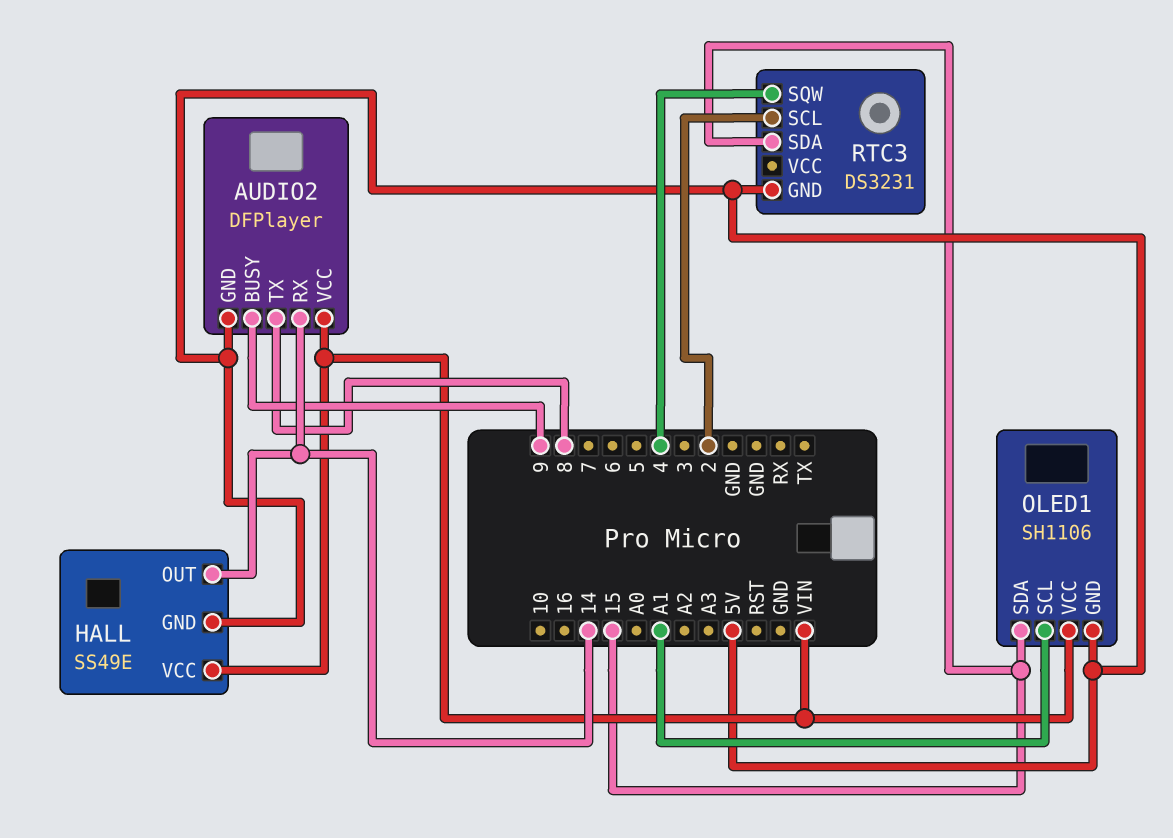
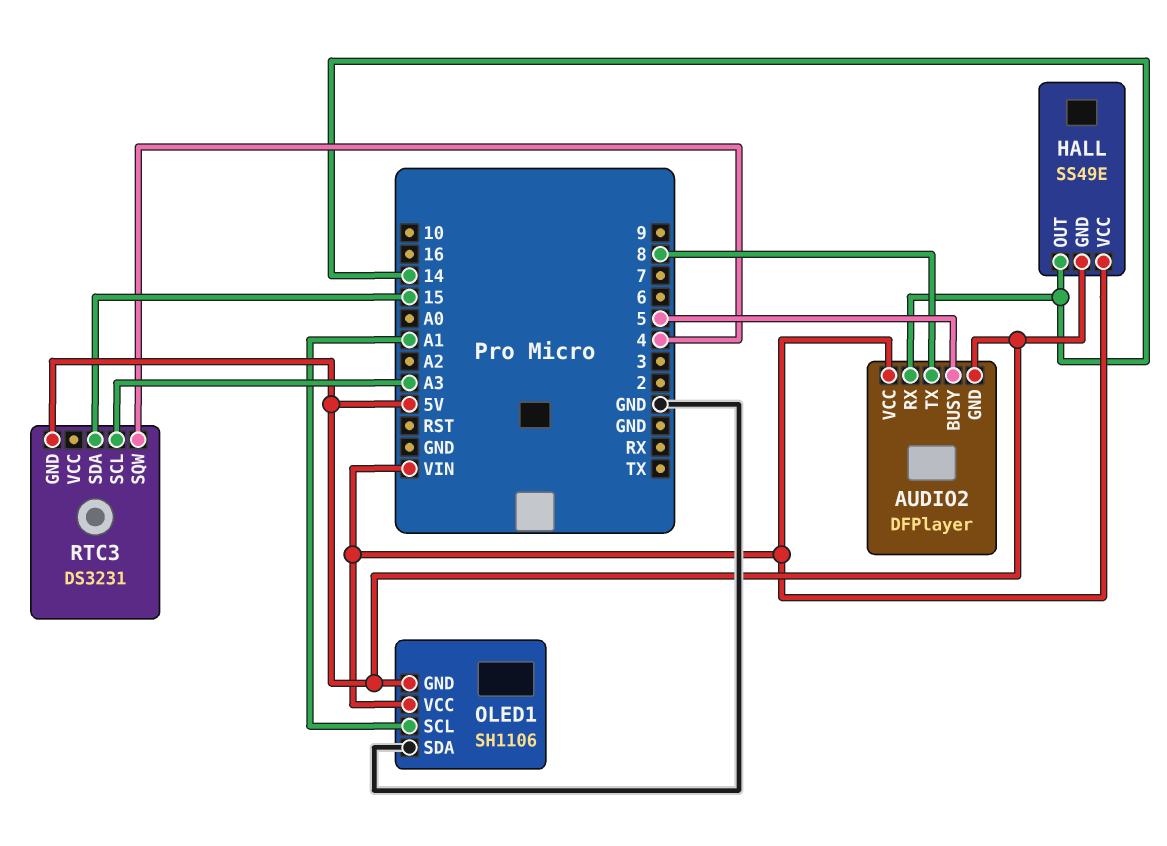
AUDIO2 pin BUSY: 9 -> 5
OLED1 pin SDA: 15 -> GND
RTC3 pin SCL: 2 -> A3

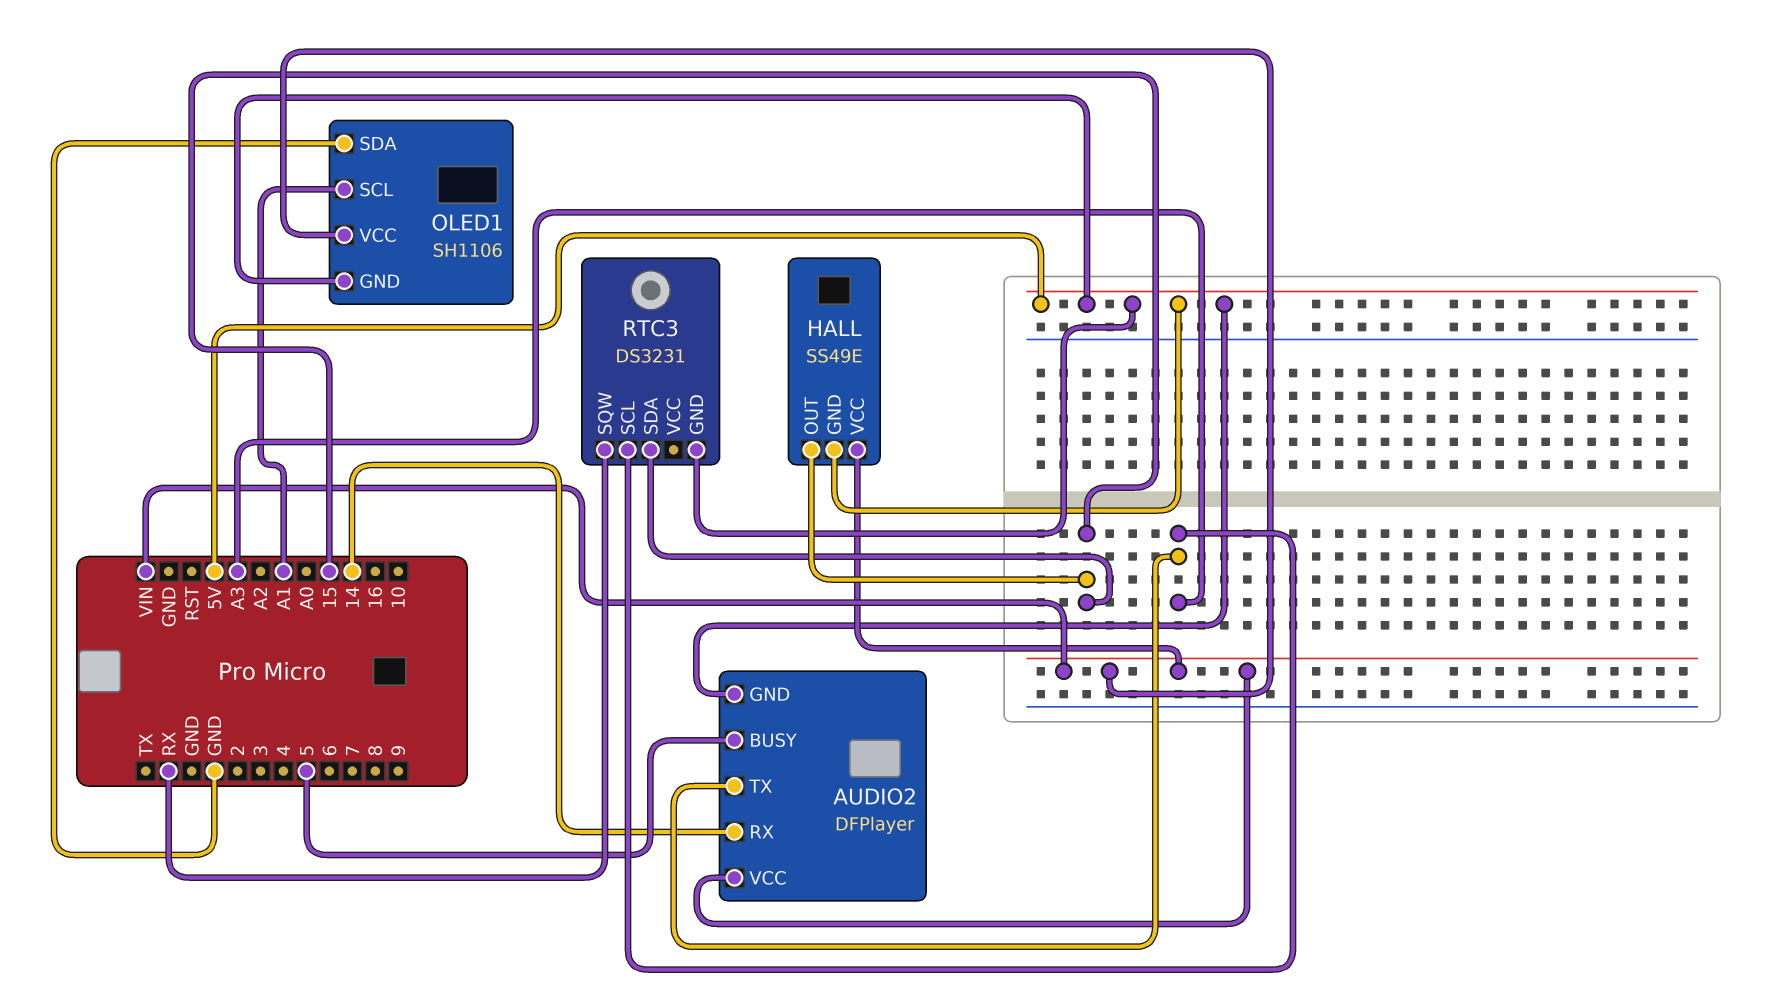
AUDIO2 pin TX: 8 -> A3
HALL pin OUT: 14 -> 15
RTC3 pin SQW: 4 -> RX

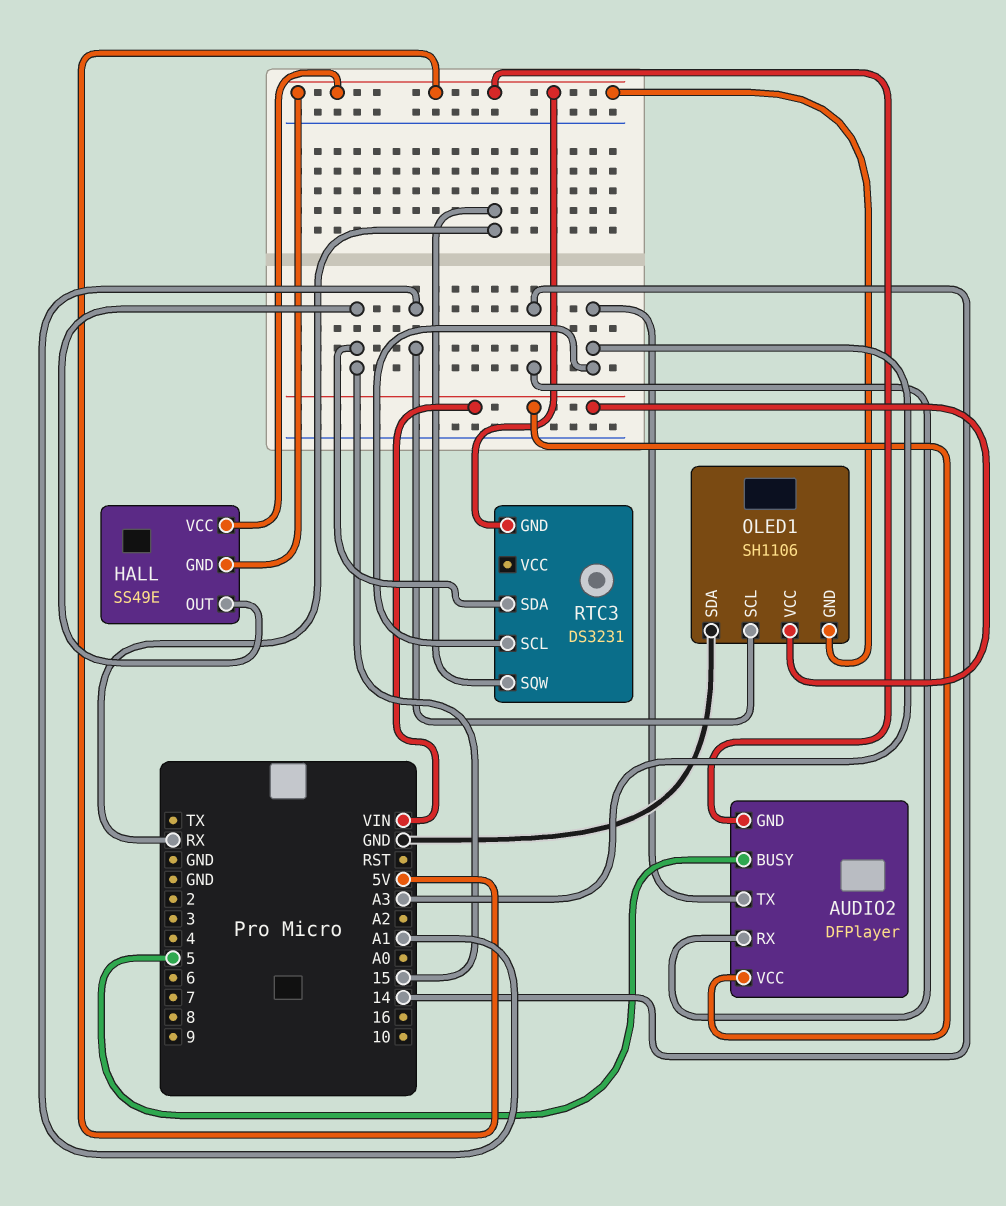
HALL pin VCC: VIN -> 5V

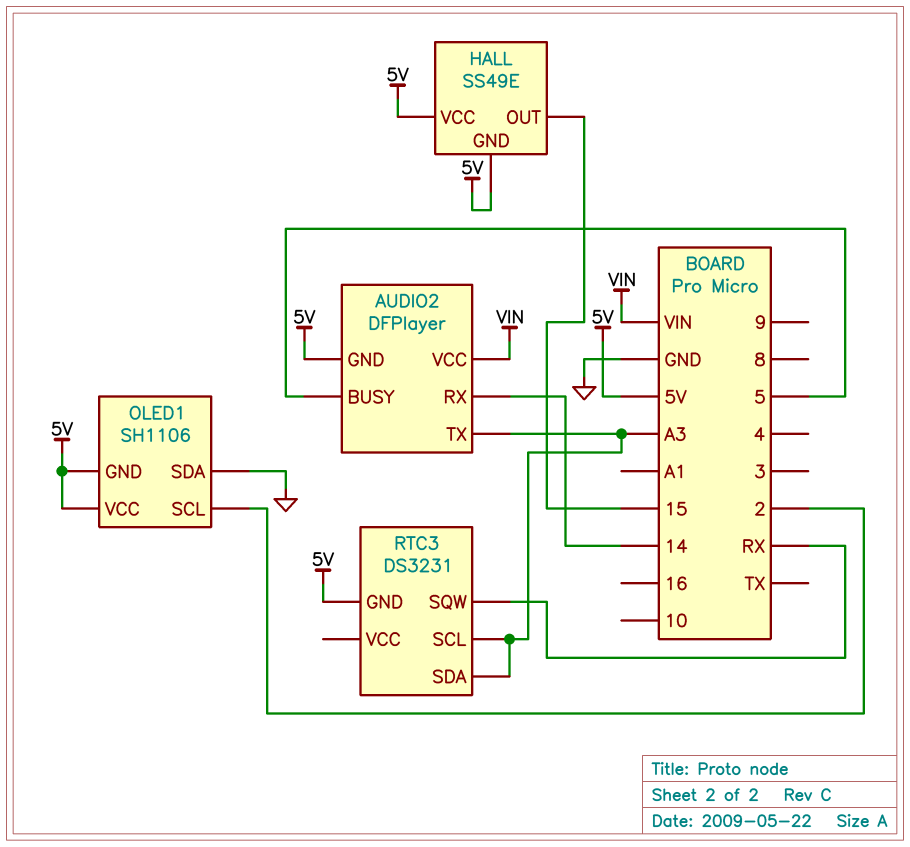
OLED1 pin SCL: A1 -> 2
OLED1 pin VCC: VIN -> 5V
RTC3 pin SDA: 15 -> A3

